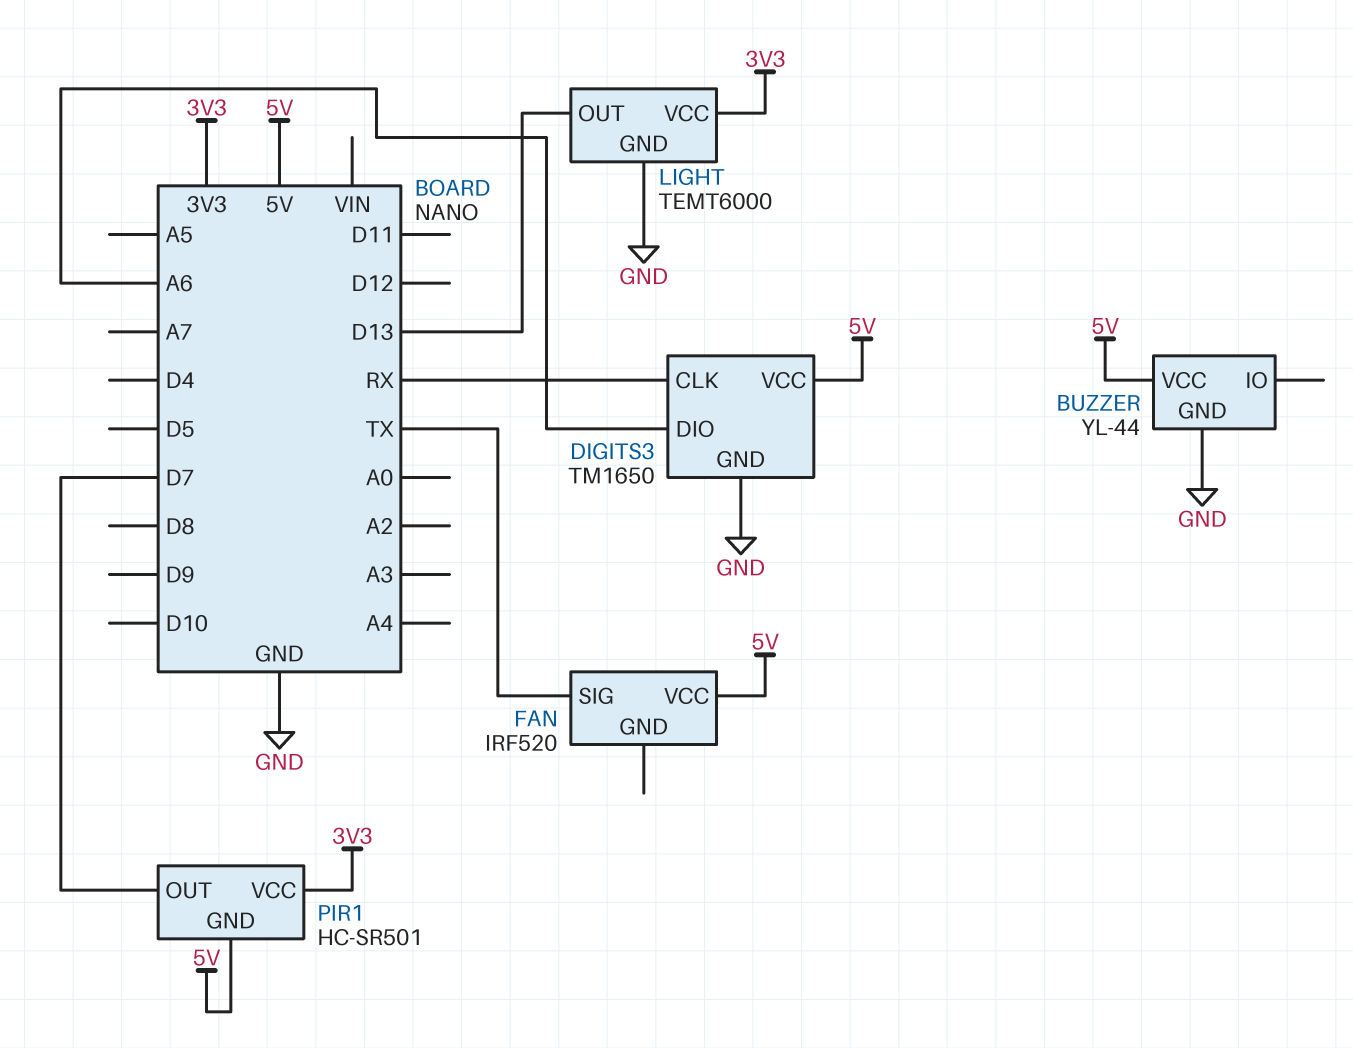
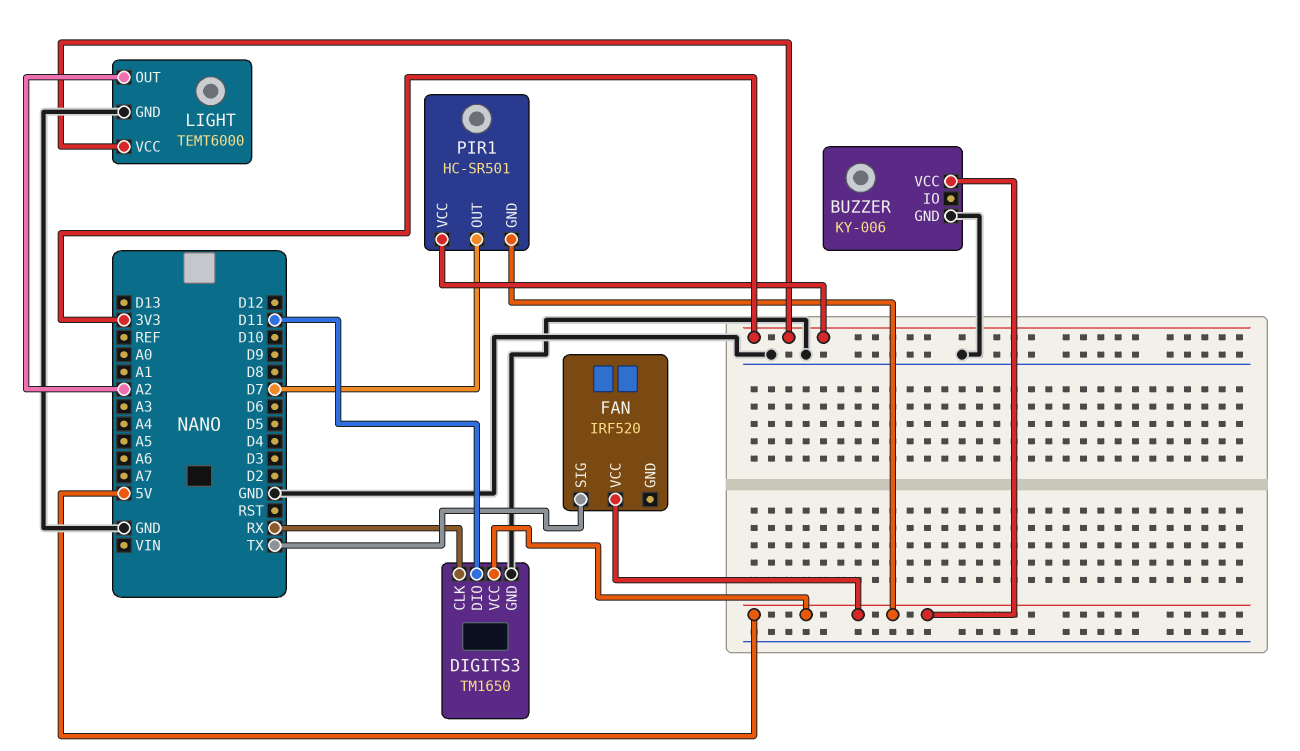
BUZZER: YL-44 -> KY-006
DIGITS3 pin DIO: A6 -> D11
LIGHT pin OUT: D13 -> A2

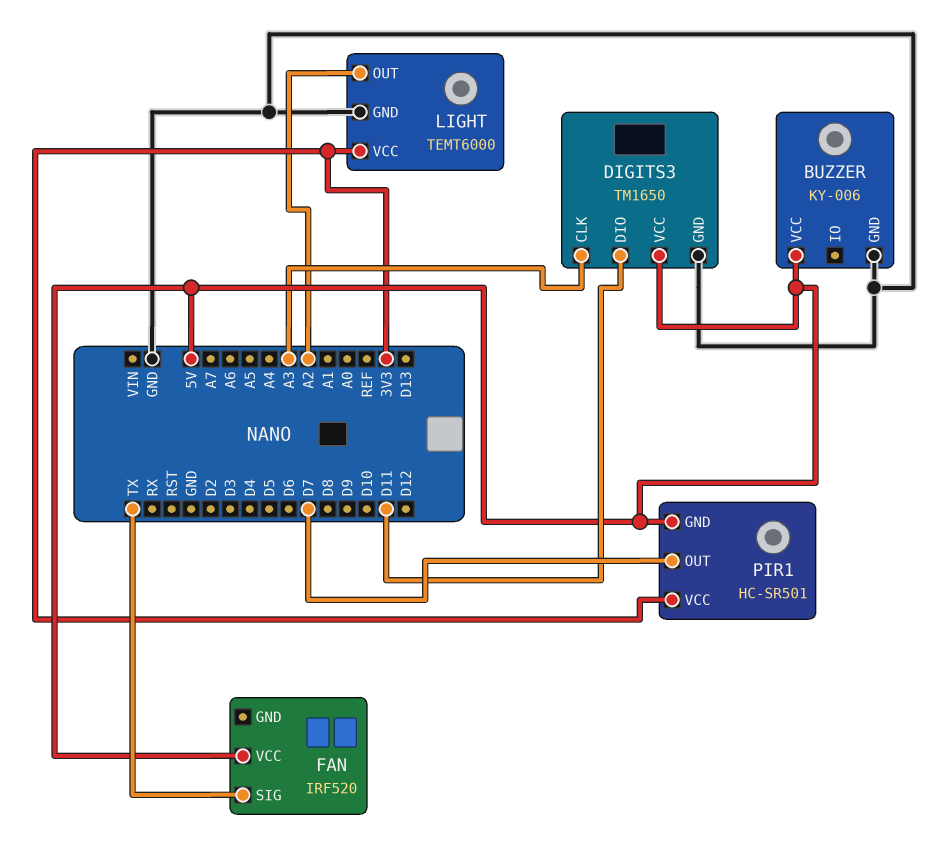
DIGITS3 pin CLK: RX -> A3

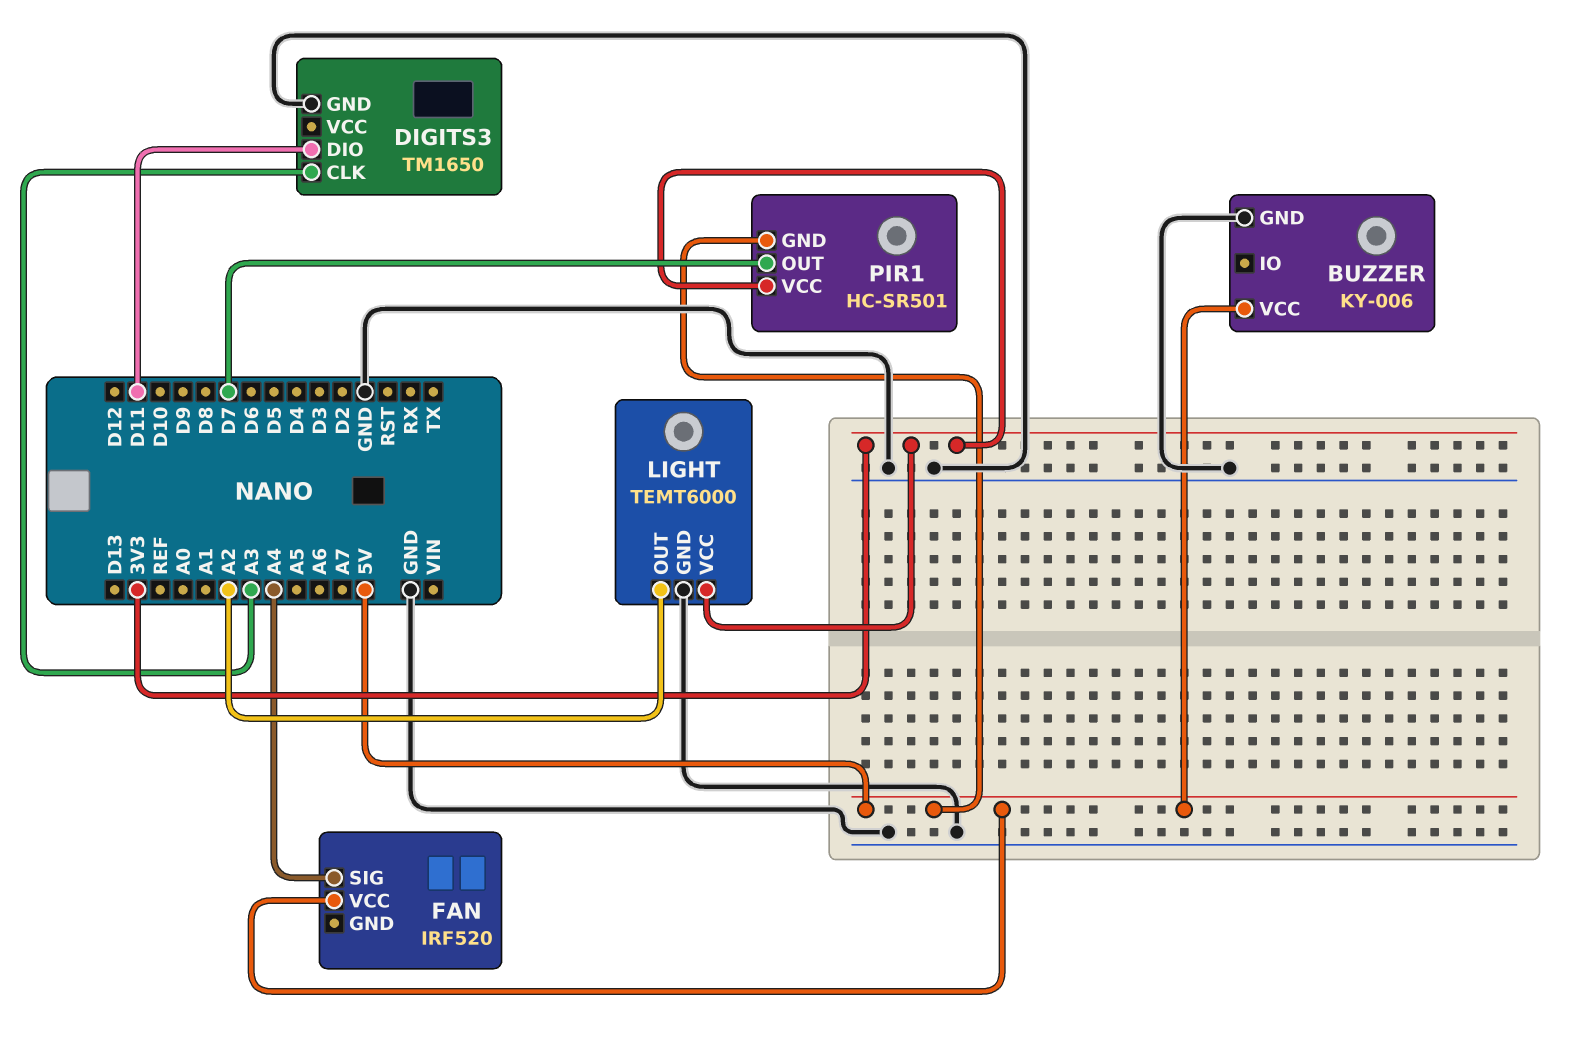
DIGITS3 pin VCC: 5V -> none
FAN pin SIG: TX -> A4

